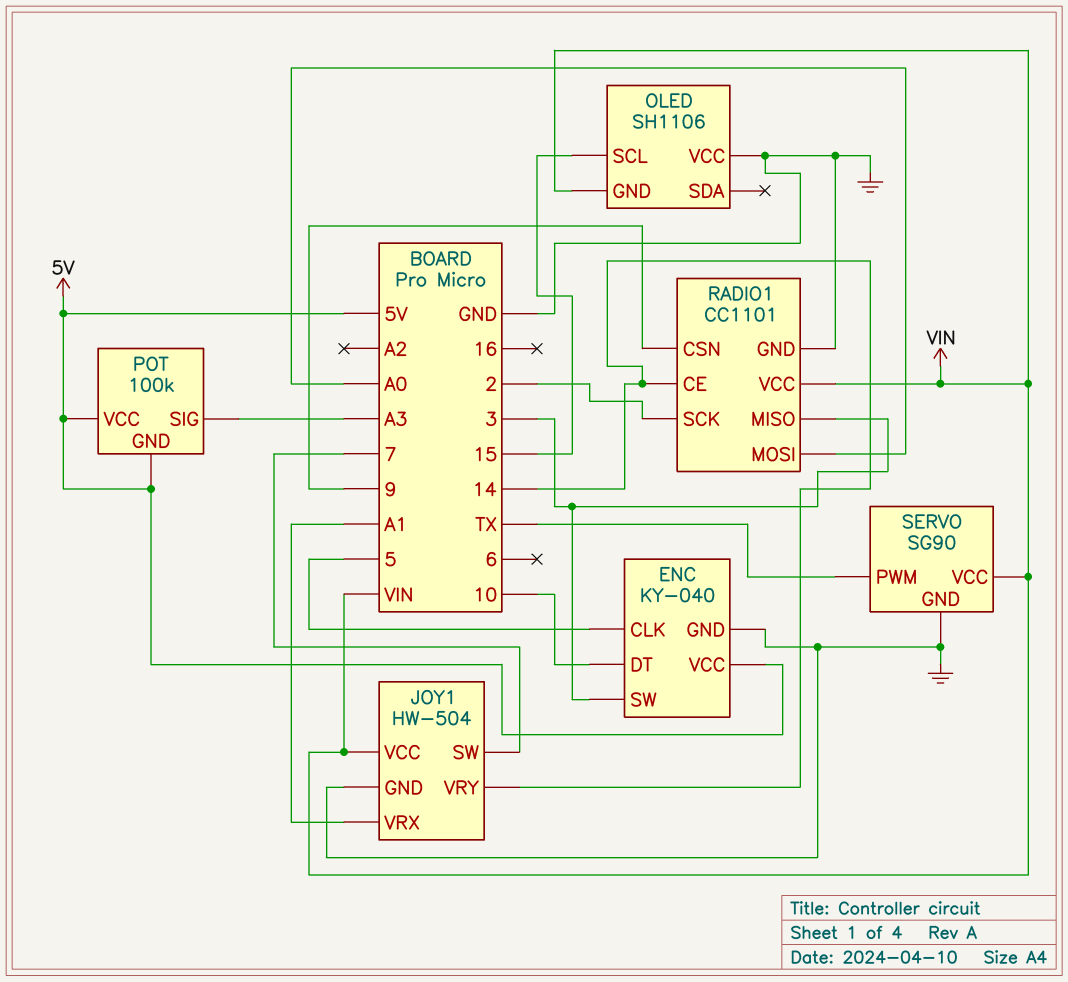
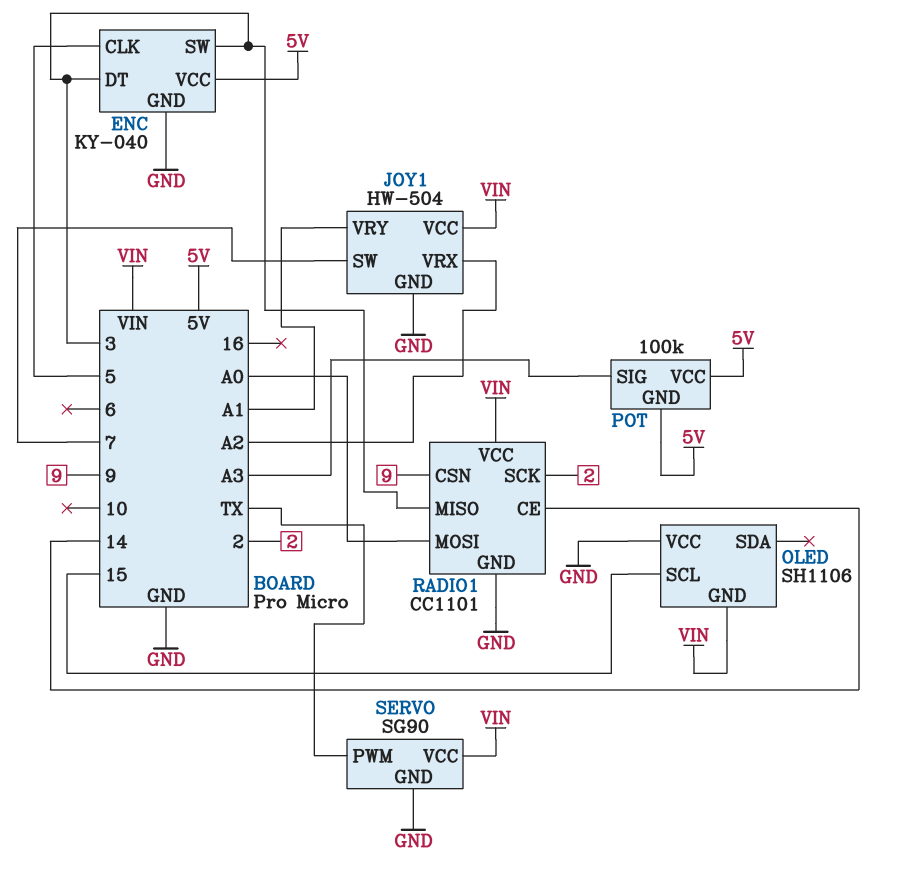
ENC pin DT: 10 -> 3
JOY1 pin VRX: A1 -> A2
JOY1 pin VRY: 14 -> A1

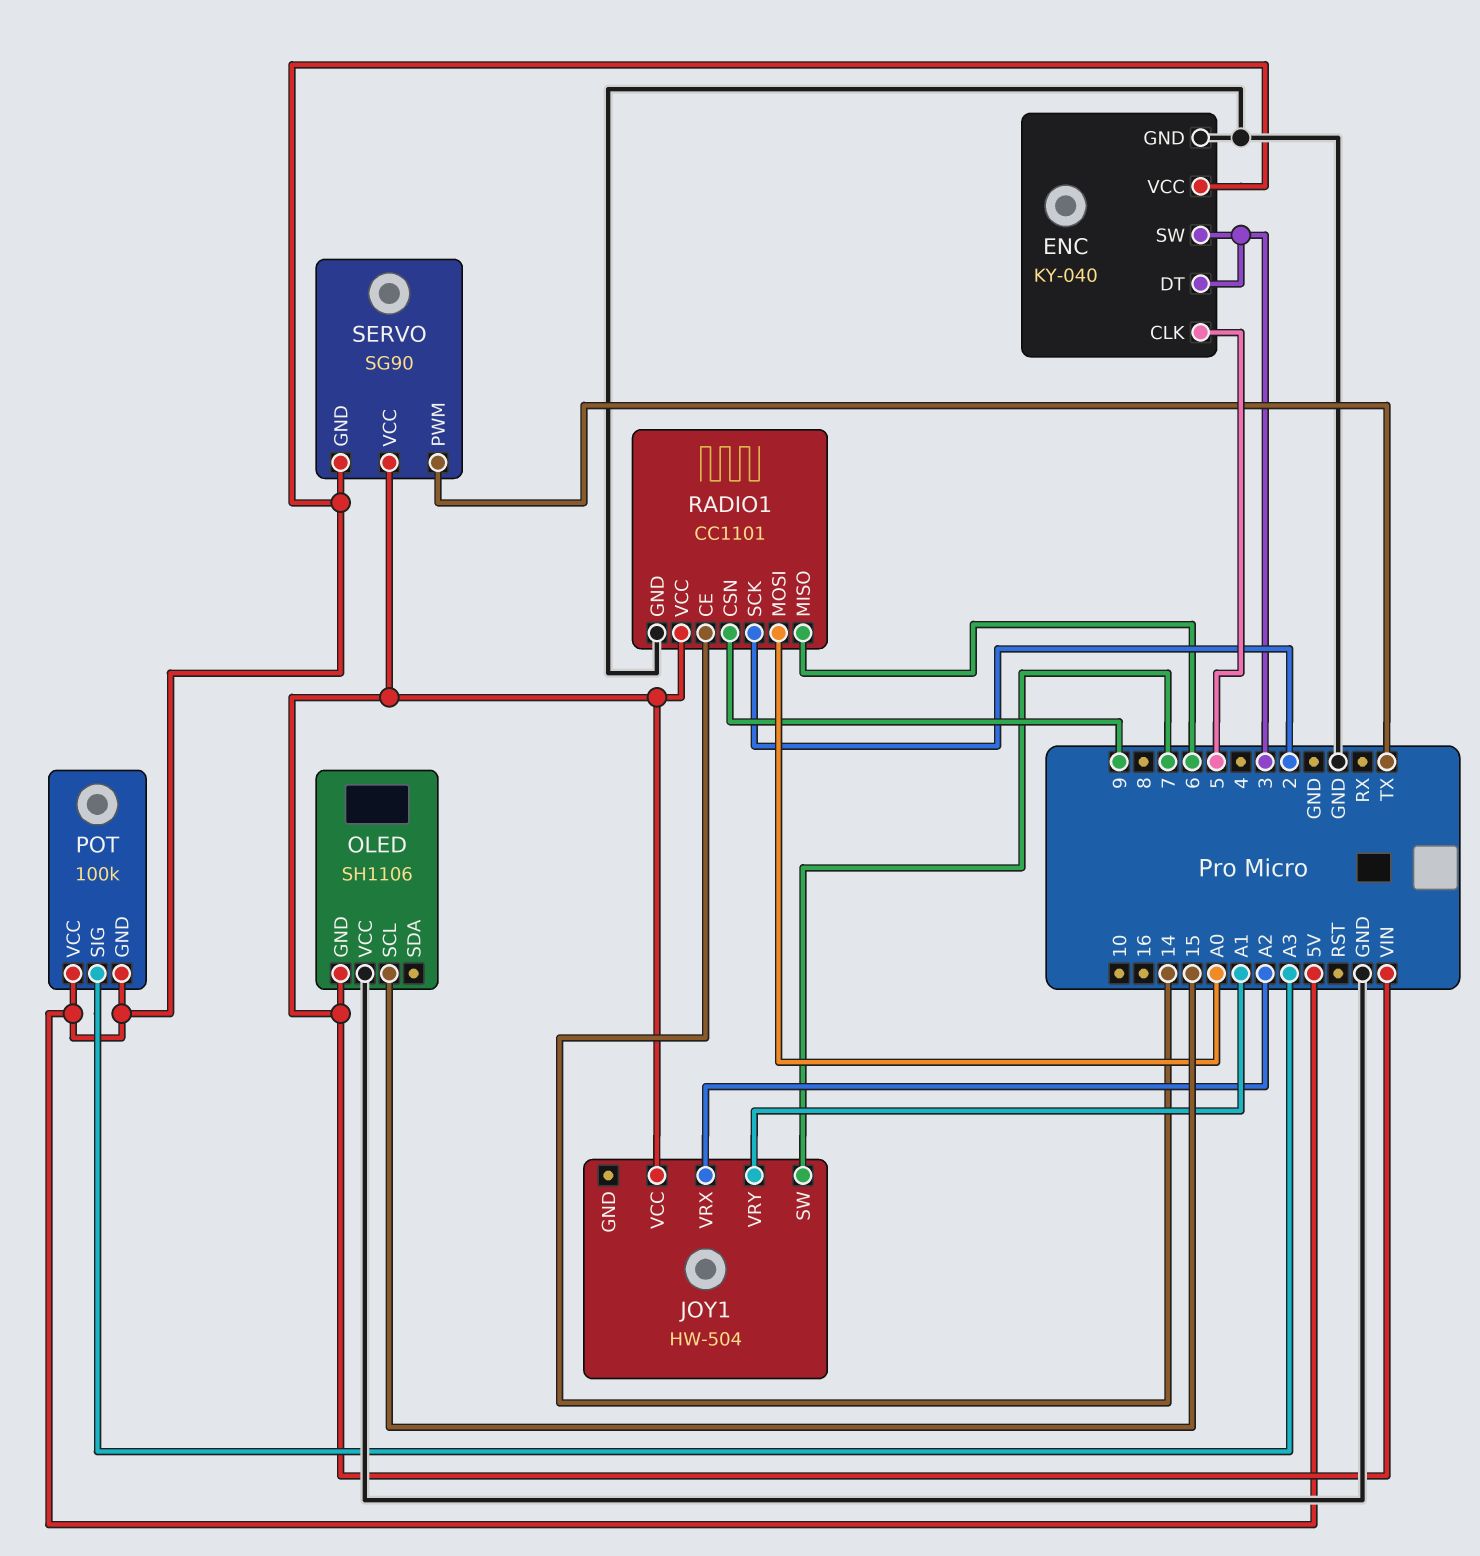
JOY1 pin GND: GND -> none
RADIO1 pin MISO: 3 -> 6
SERVO pin GND: GND -> 5V

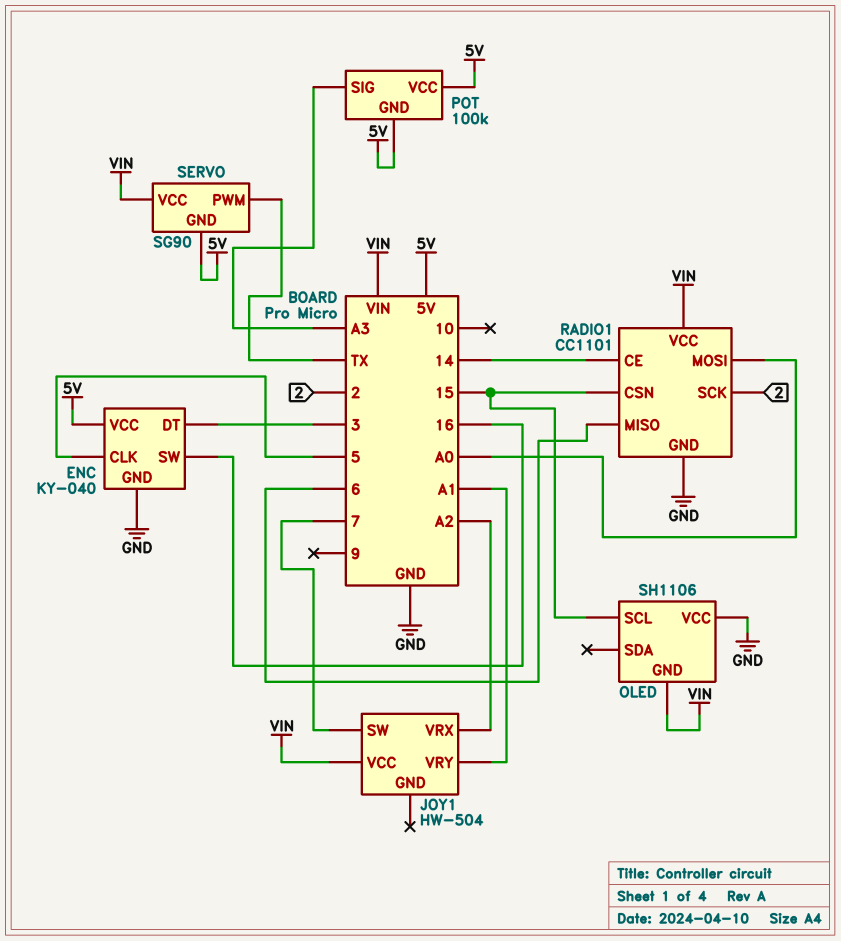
ENC pin SW: 3 -> 16
RADIO1 pin CSN: 9 -> 15

